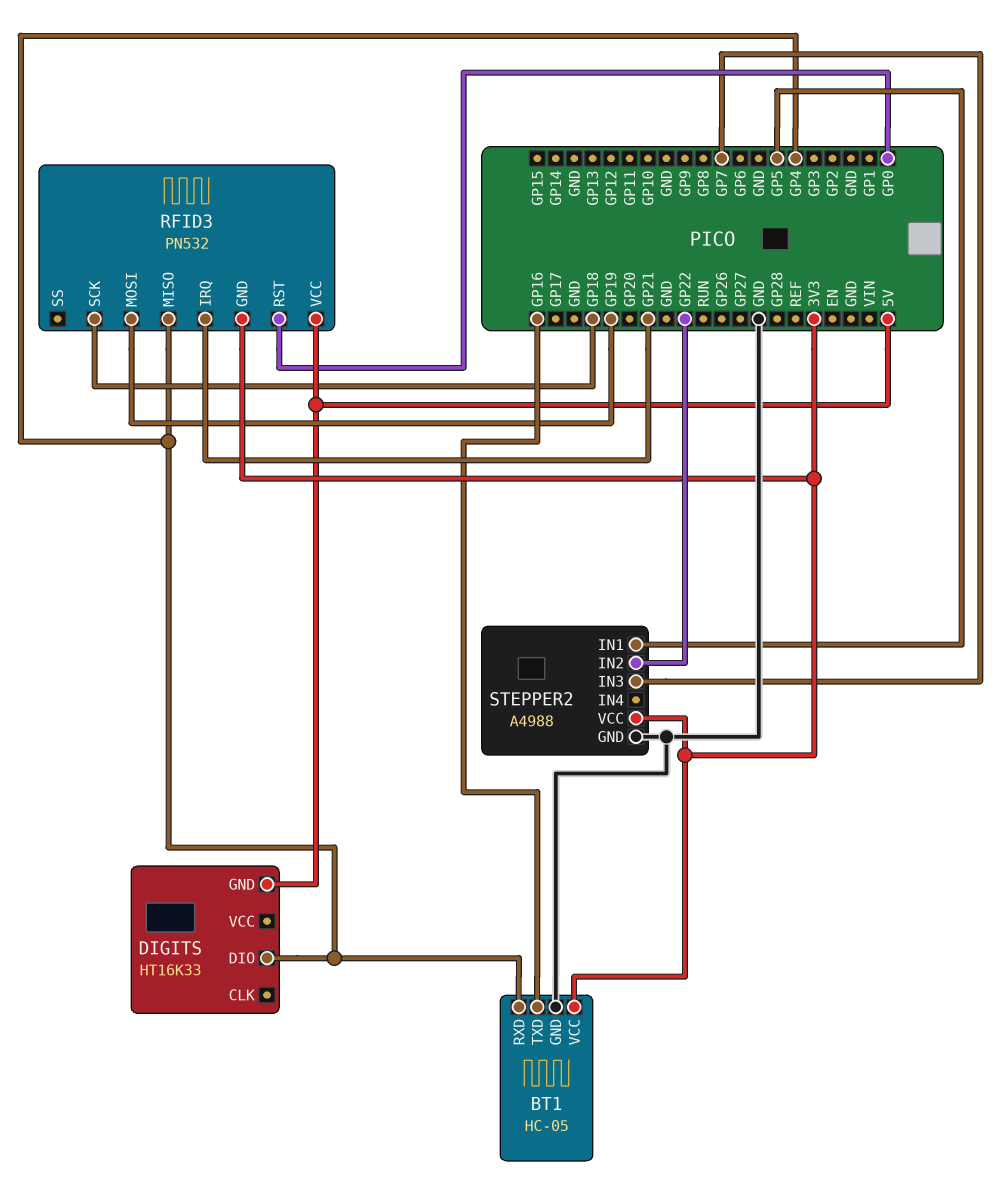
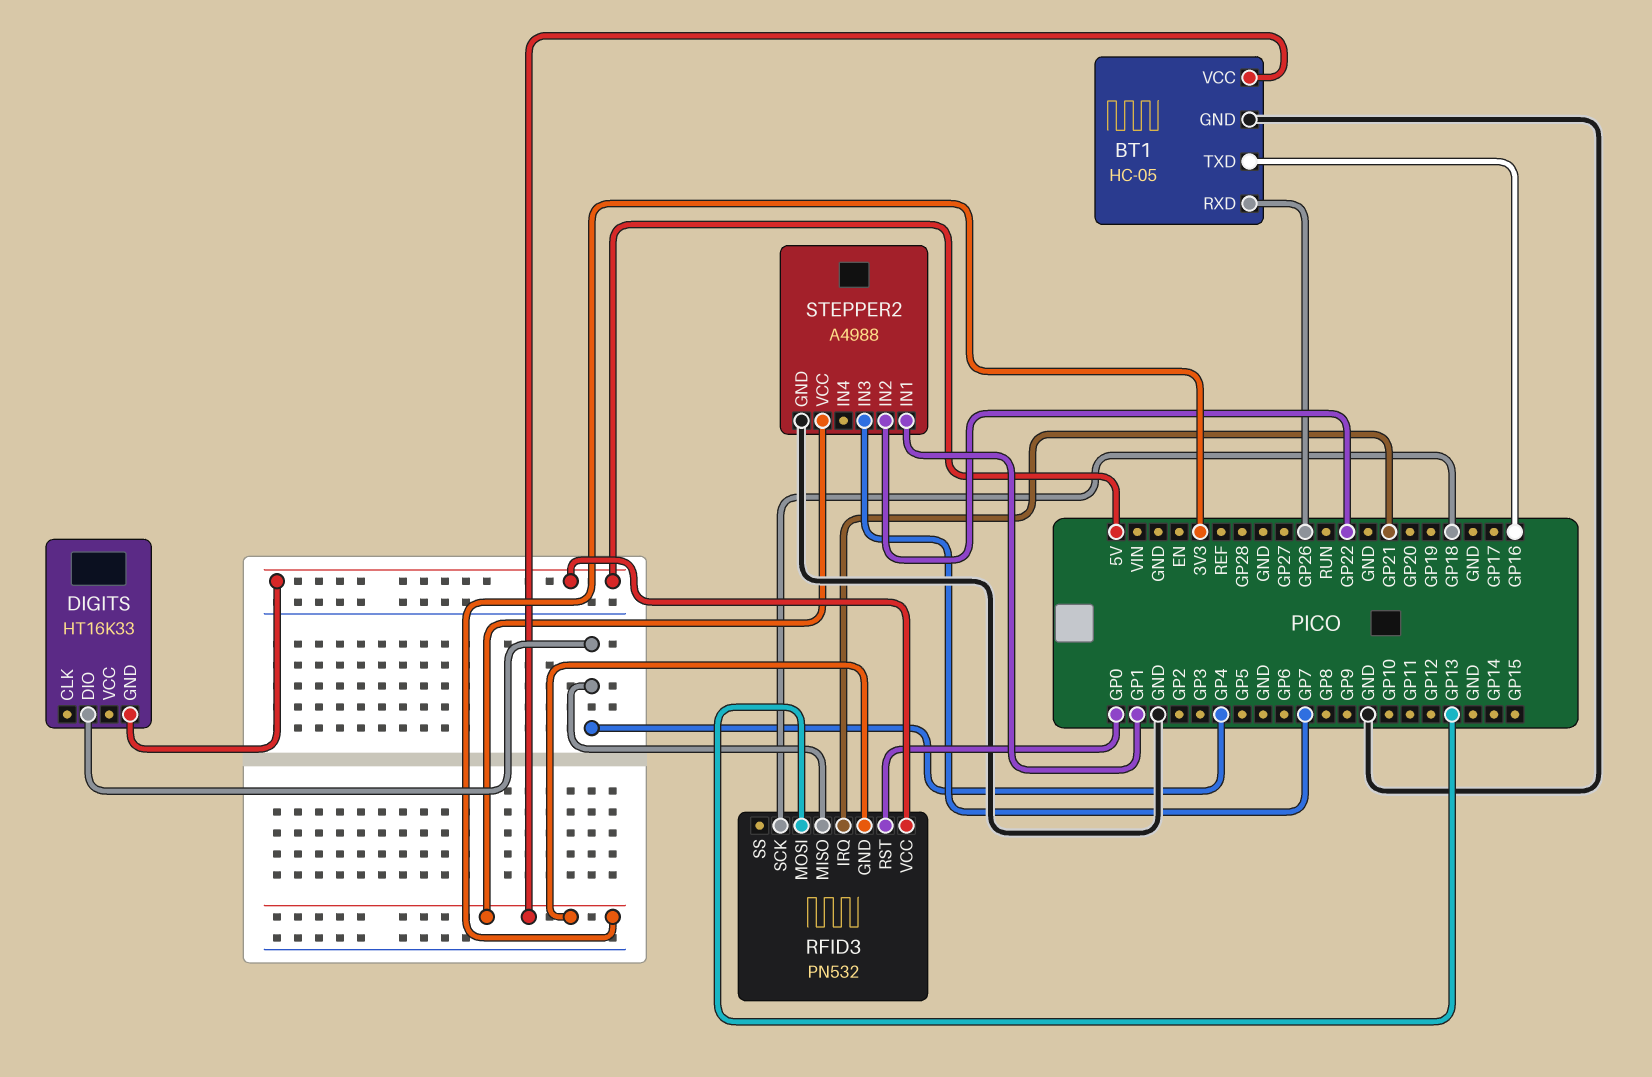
BT1 pin RXD: GP4 -> GP26
RFID3 pin MOSI: GP19 -> GP13
STEPPER2 pin IN1: GP5 -> GP1

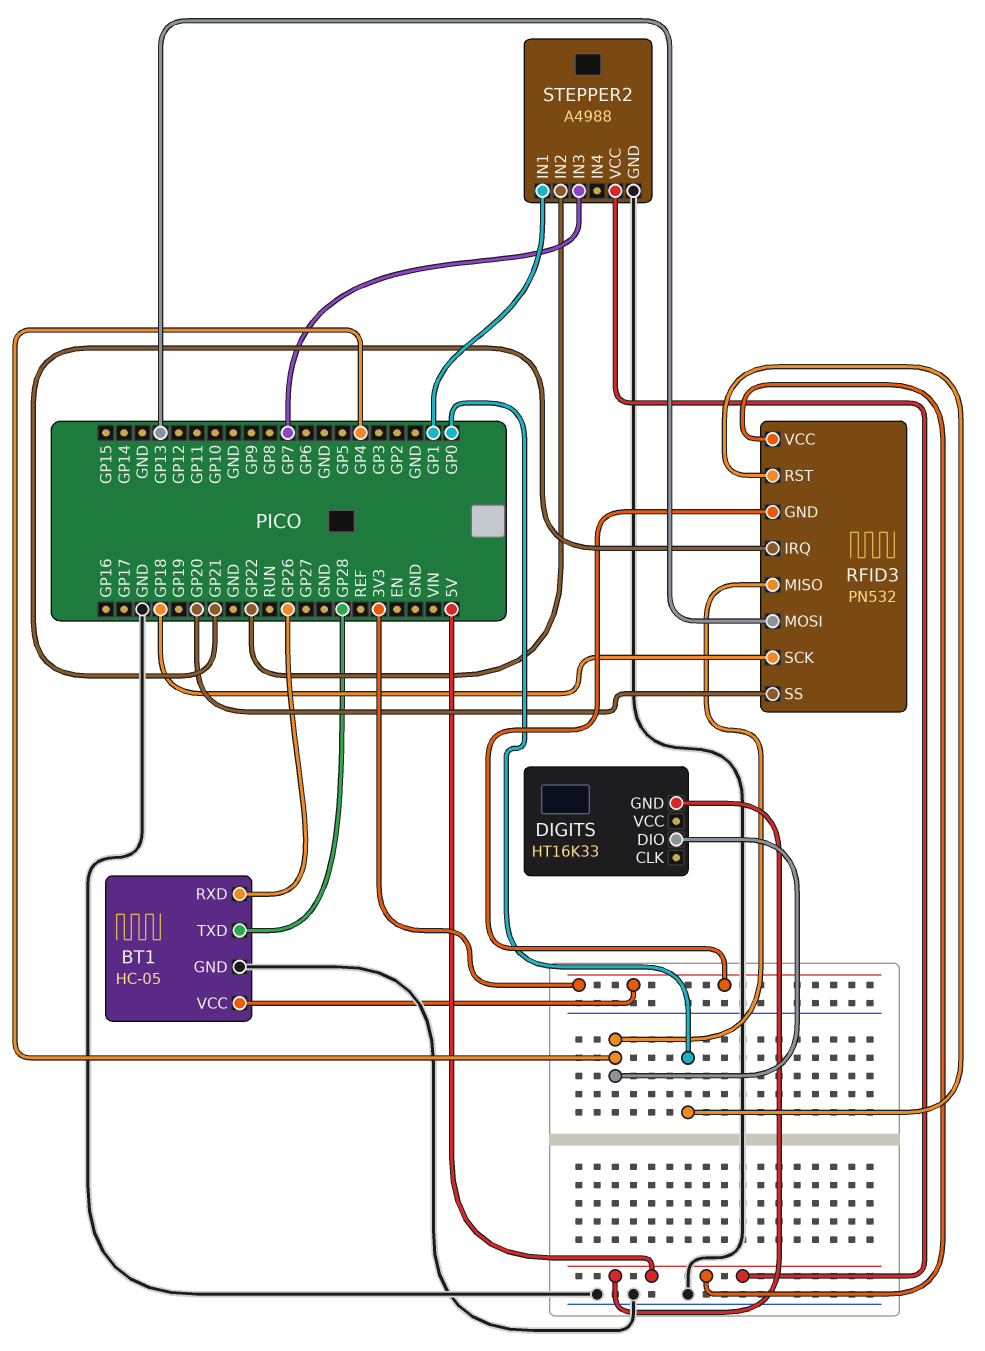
BT1 pin TXD: GP16 -> GP28
RFID3 pin SS: none -> GP20
STEPPER2 pin VCC: 3V3 -> 5V

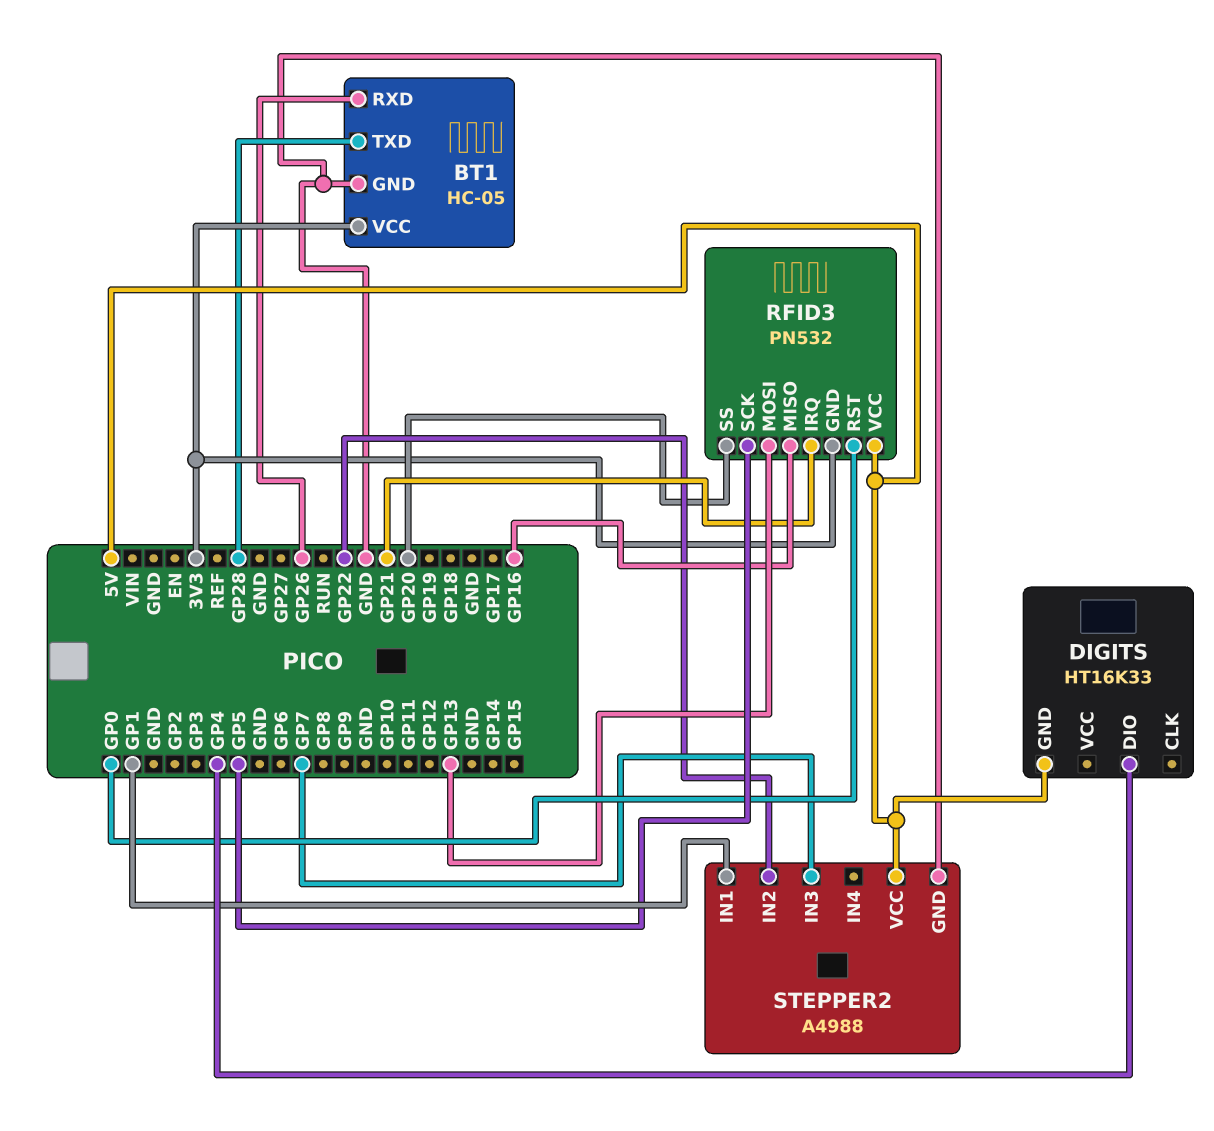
RFID3 pin MISO: GP4 -> GP16
RFID3 pin SCK: GP18 -> GP5

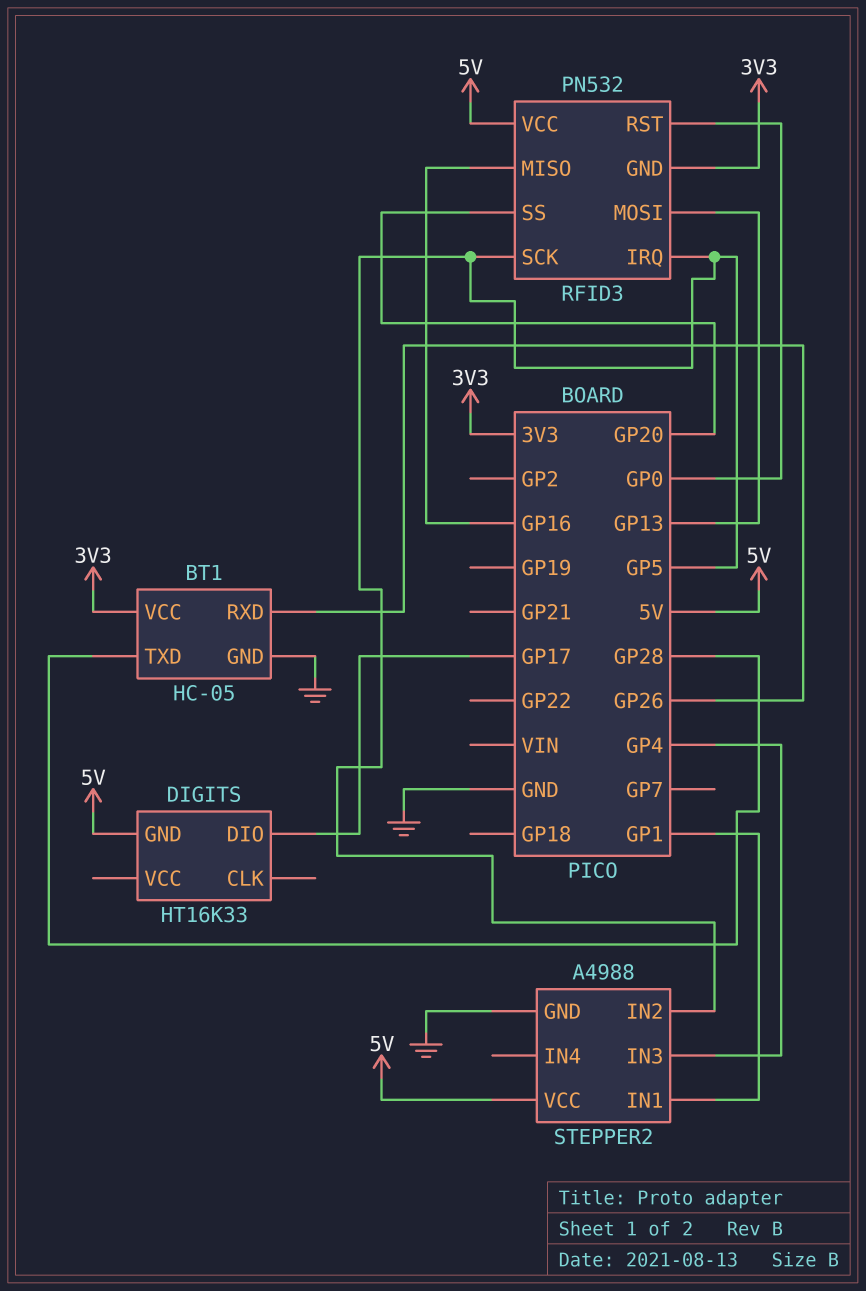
DIGITS pin DIO: GP4 -> GP17
RFID3 pin IRQ: GP21 -> GP5
STEPPER2 pin IN2: GP22 -> GP5
STEPPER2 pin IN3: GP7 -> GP4

